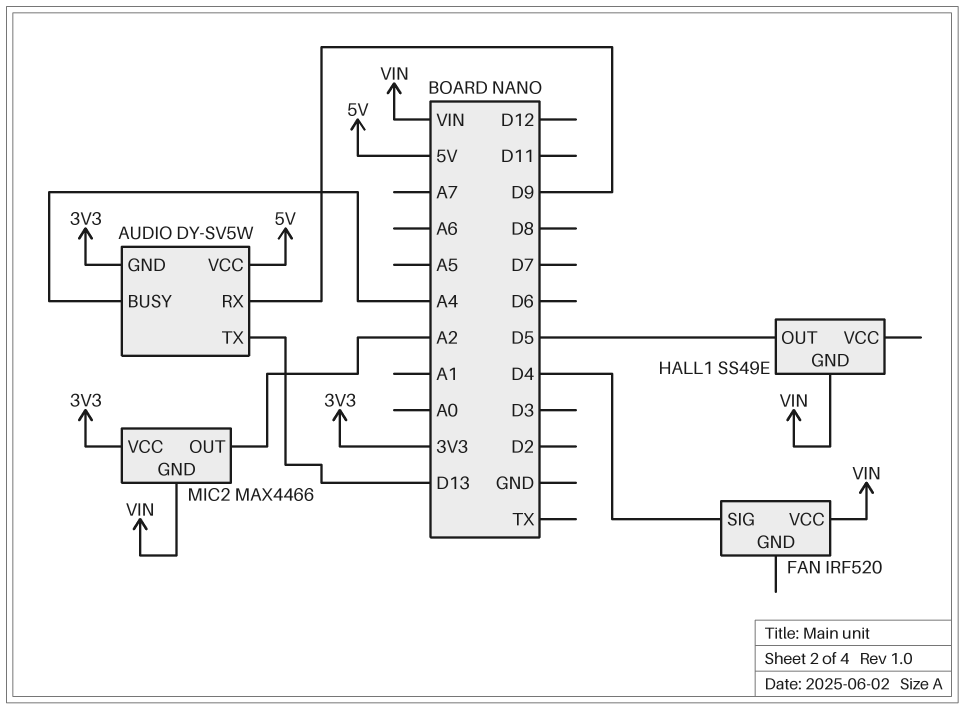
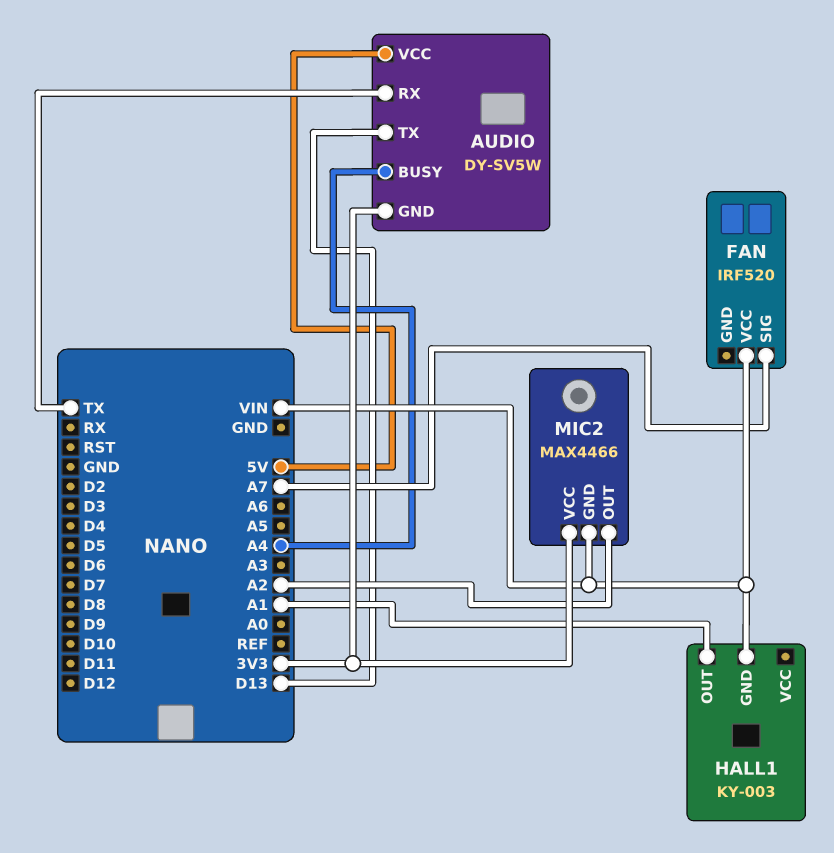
AUDIO pin RX: D9 -> TX
FAN pin SIG: D4 -> A7
HALL1: SS49E -> KY-003
HALL1 pin OUT: D5 -> A1

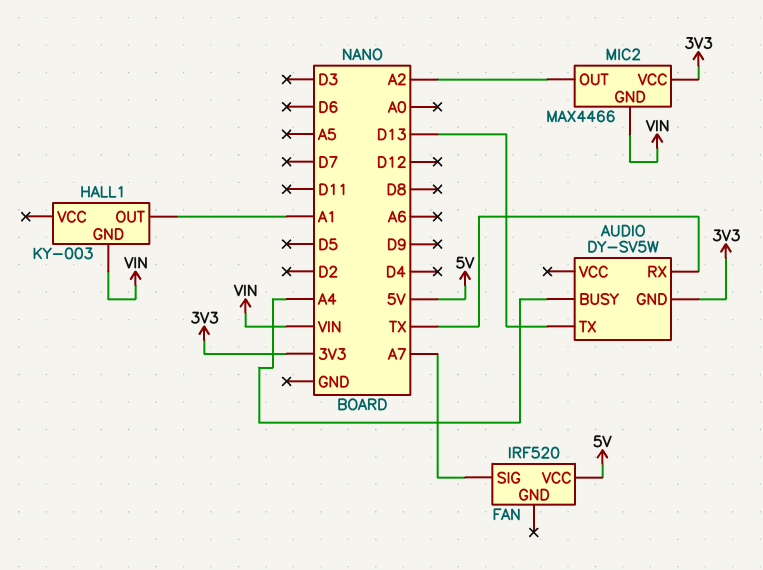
AUDIO pin VCC: 5V -> none
FAN pin VCC: VIN -> 5V

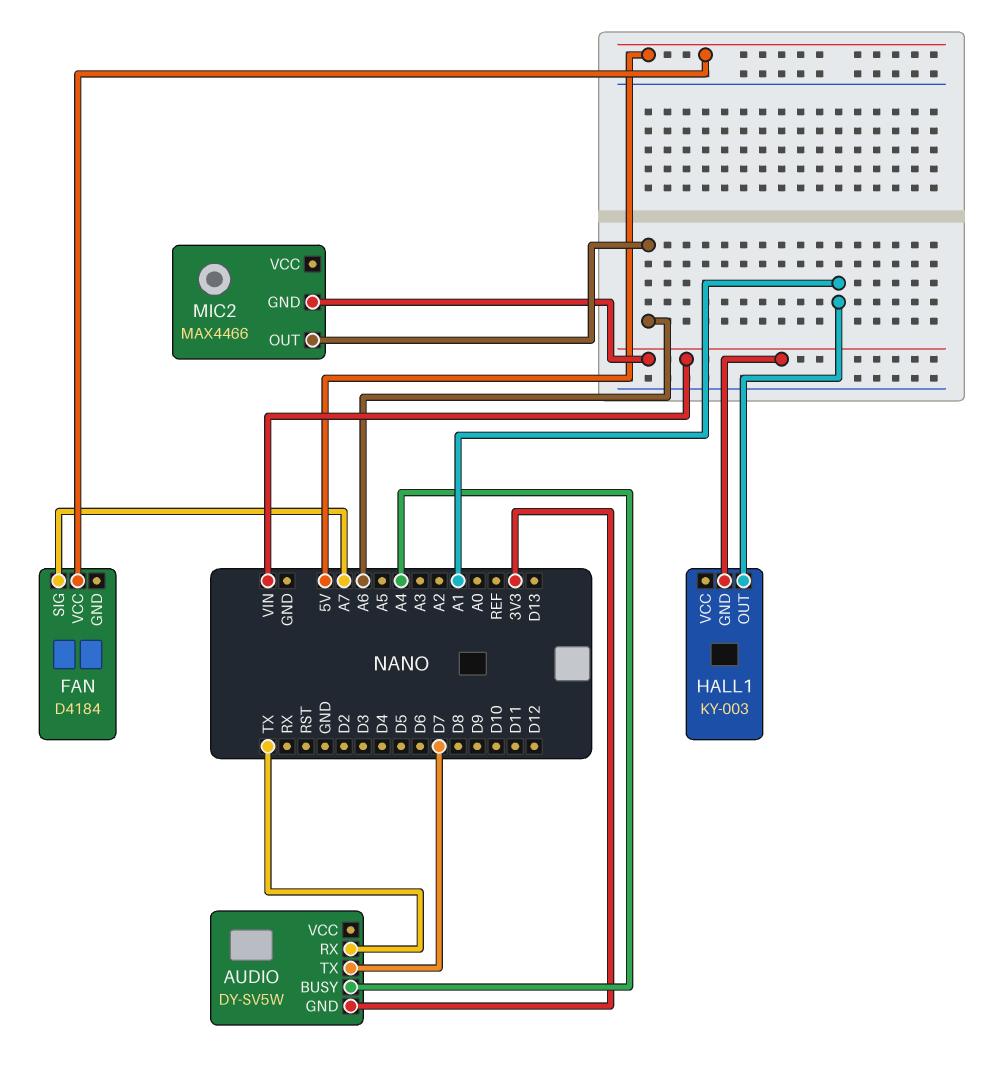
AUDIO pin TX: D13 -> D7
FAN: IRF520 -> D4184
MIC2 pin OUT: A2 -> A6
MIC2 pin VCC: 3V3 -> none

